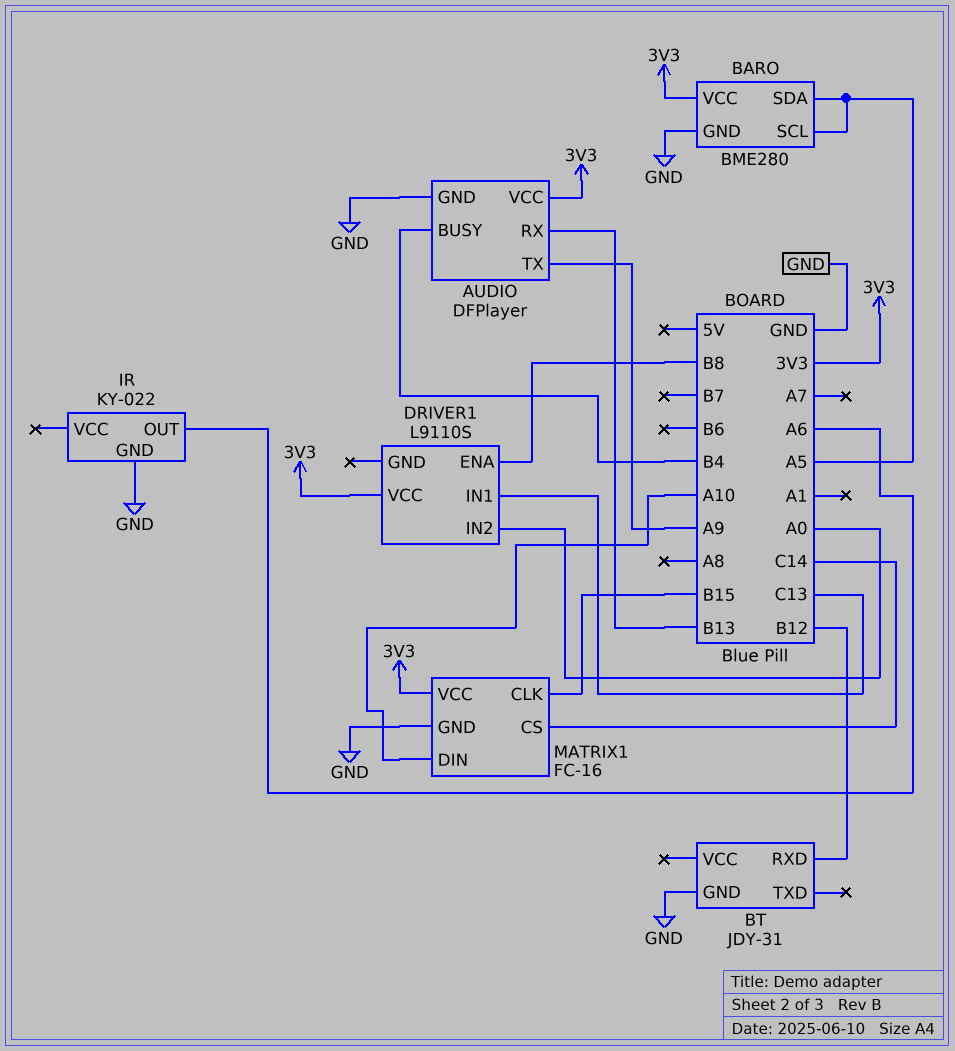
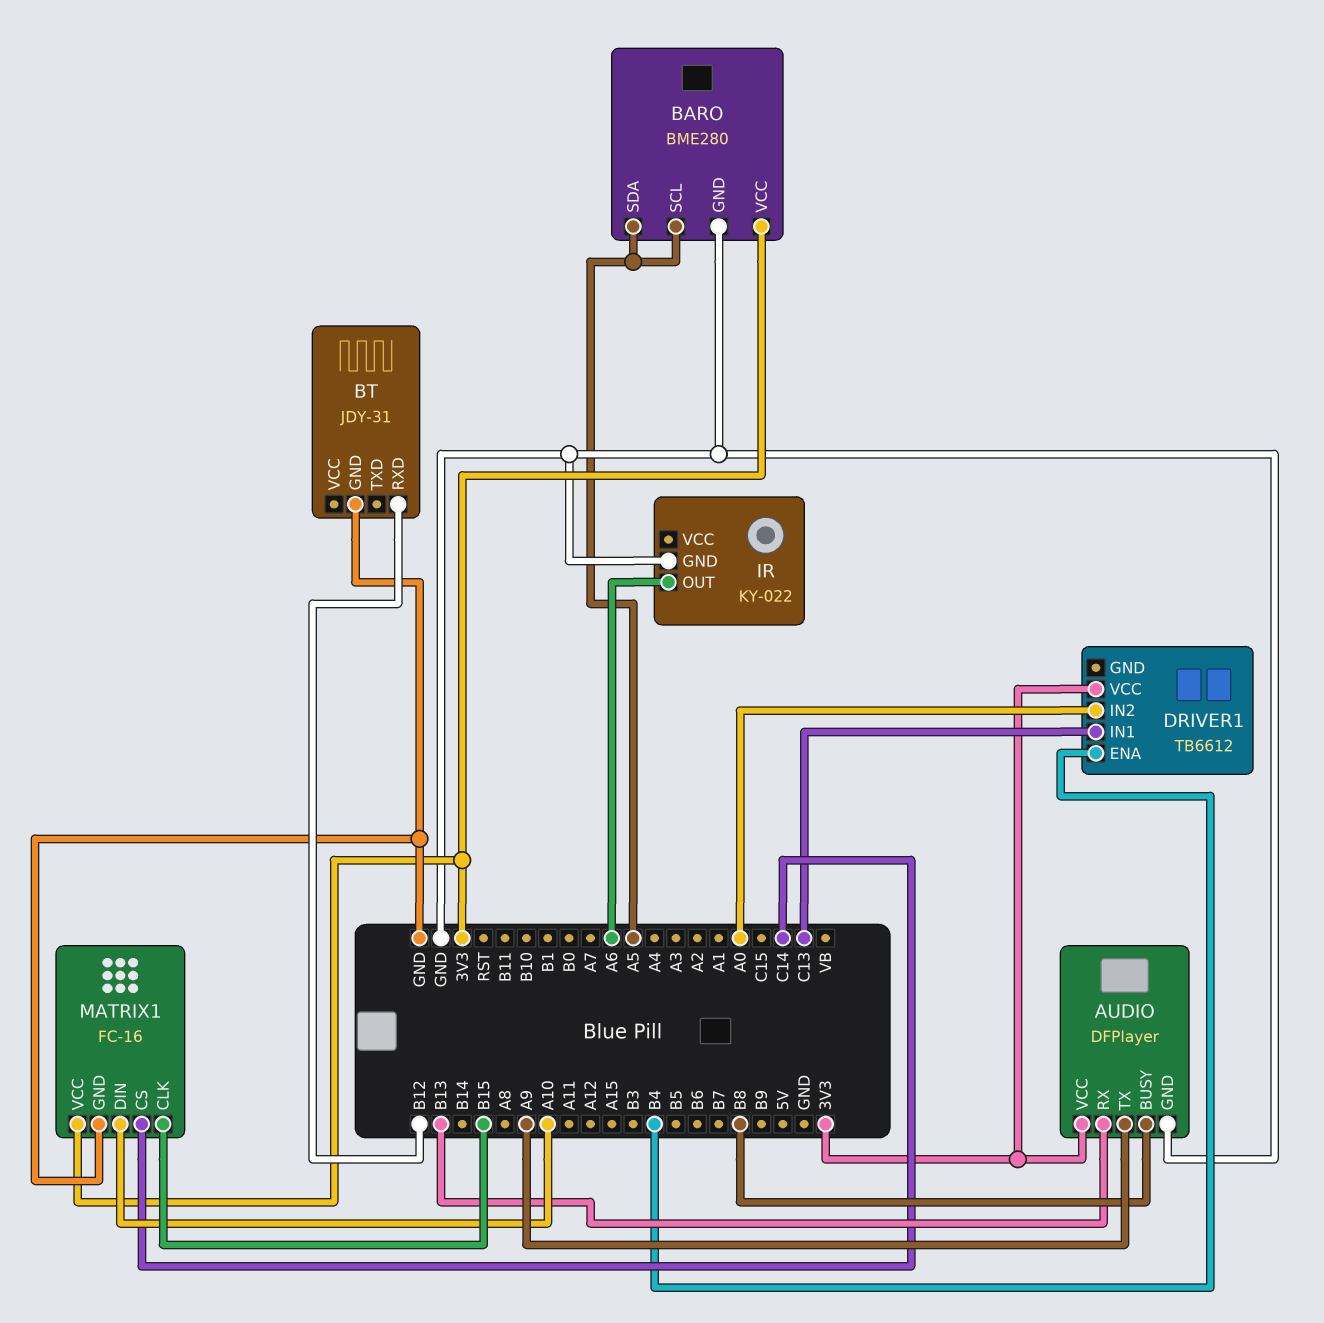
AUDIO pin BUSY: B4 -> B8
DRIVER1: L9110S -> TB6612
DRIVER1 pin ENA: B8 -> B4

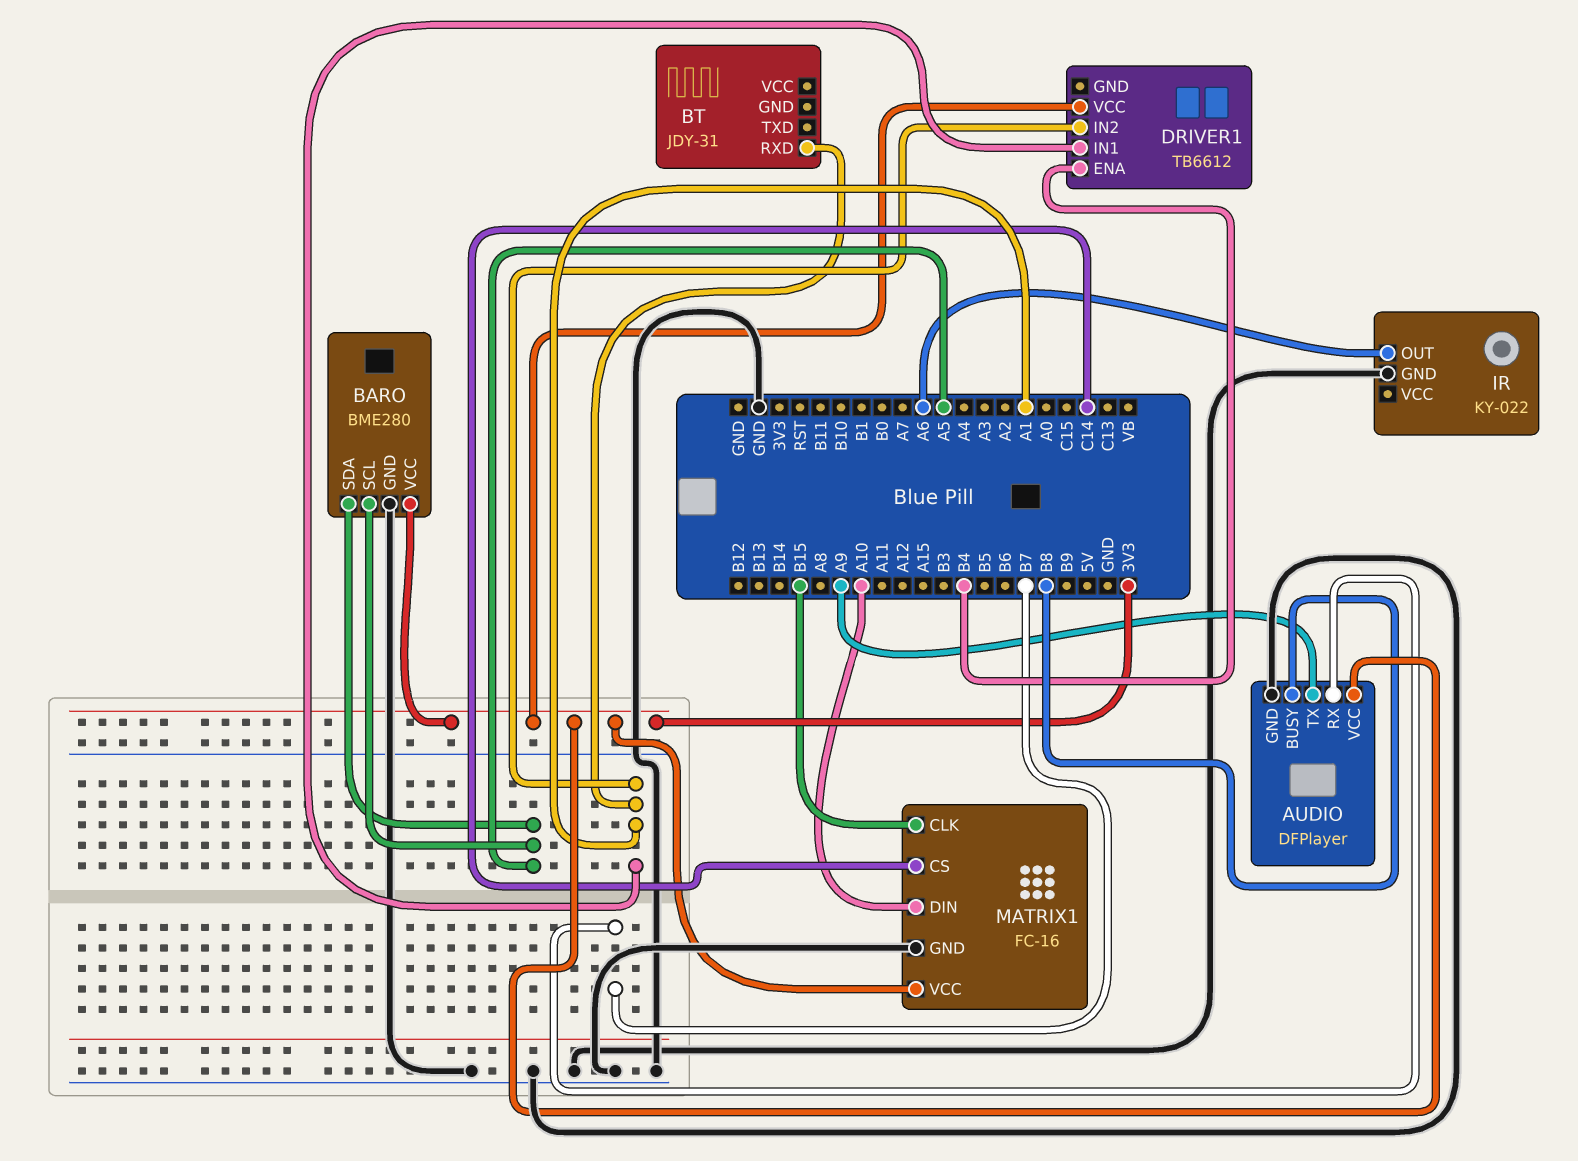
AUDIO pin RX: B13 -> B7
BT pin GND: GND -> none
BT pin RXD: B12 -> A1
DRIVER1 pin IN1: C13 -> A1
DRIVER1 pin IN2: A0 -> A1

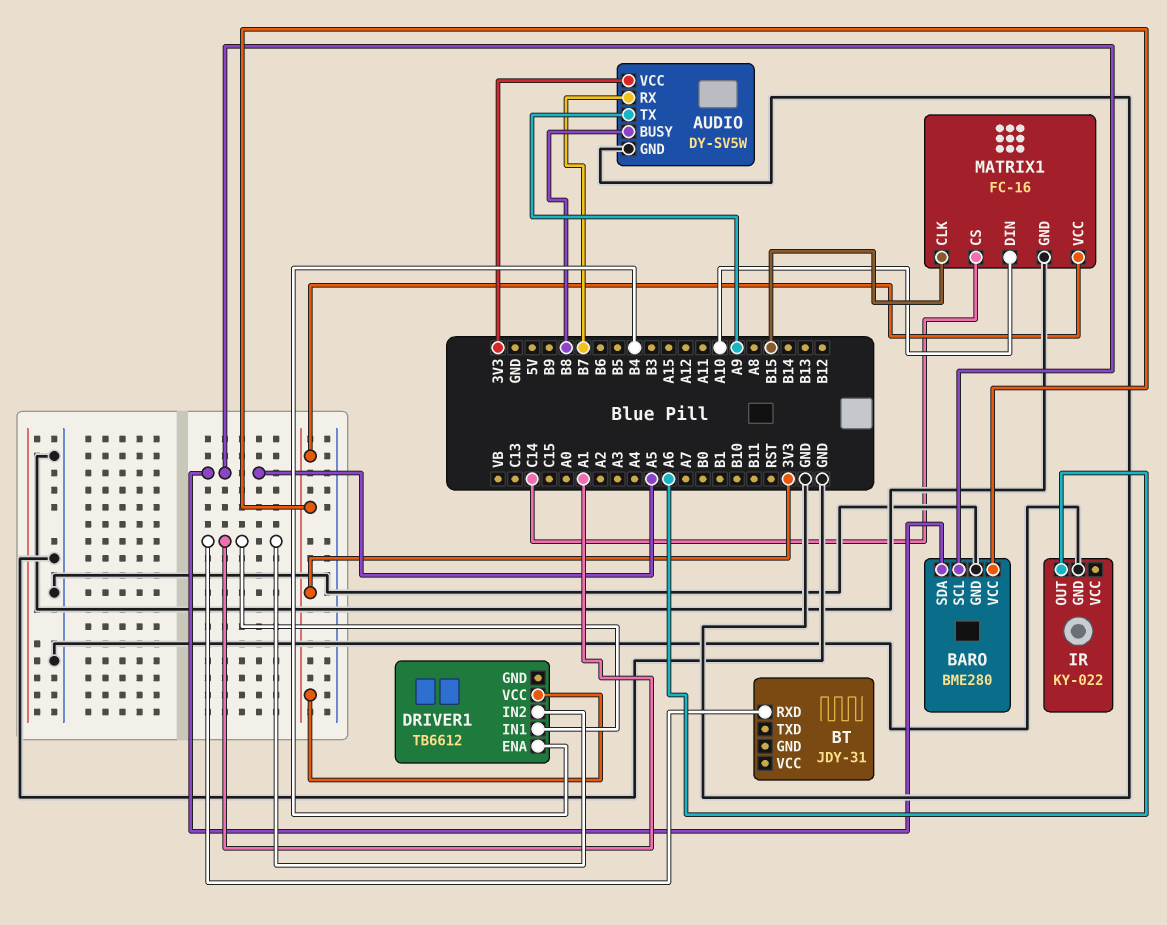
AUDIO: DFPlayer -> DY-SV5W

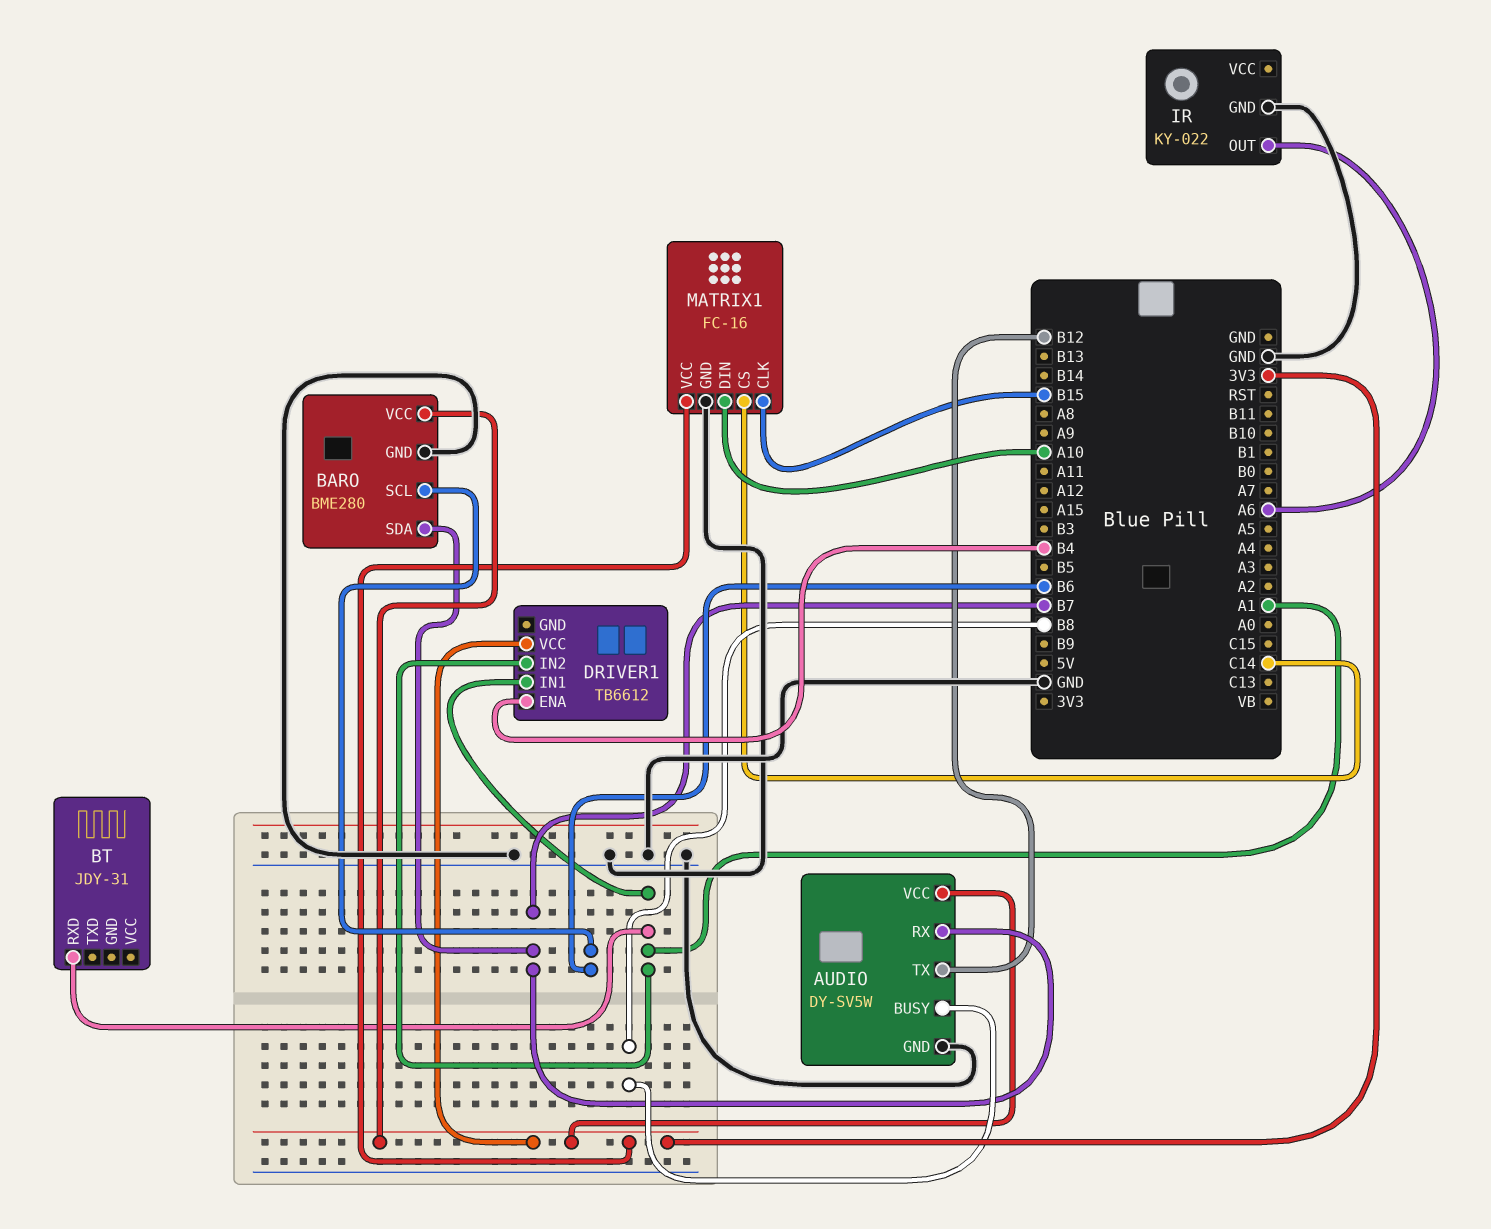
AUDIO pin TX: A9 -> B12
BARO pin SCL: A5 -> B6
BARO pin SDA: A5 -> B7

